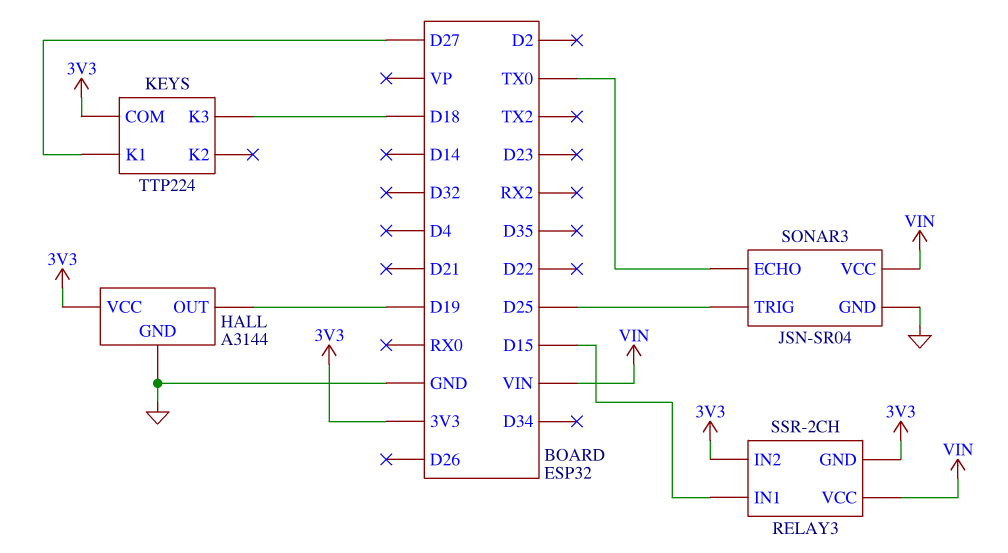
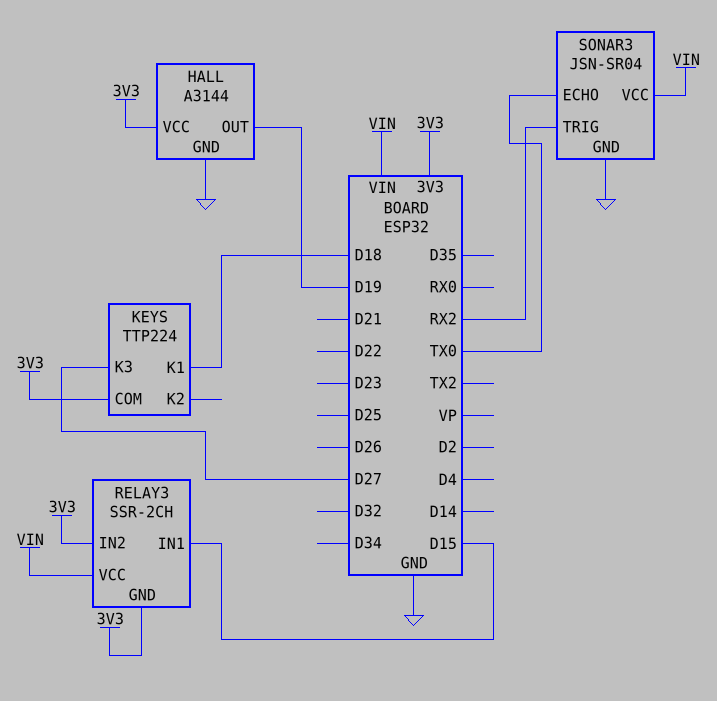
KEYS pin K1: D27 -> D18
KEYS pin K3: D18 -> D27
SONAR3 pin TRIG: D25 -> RX2

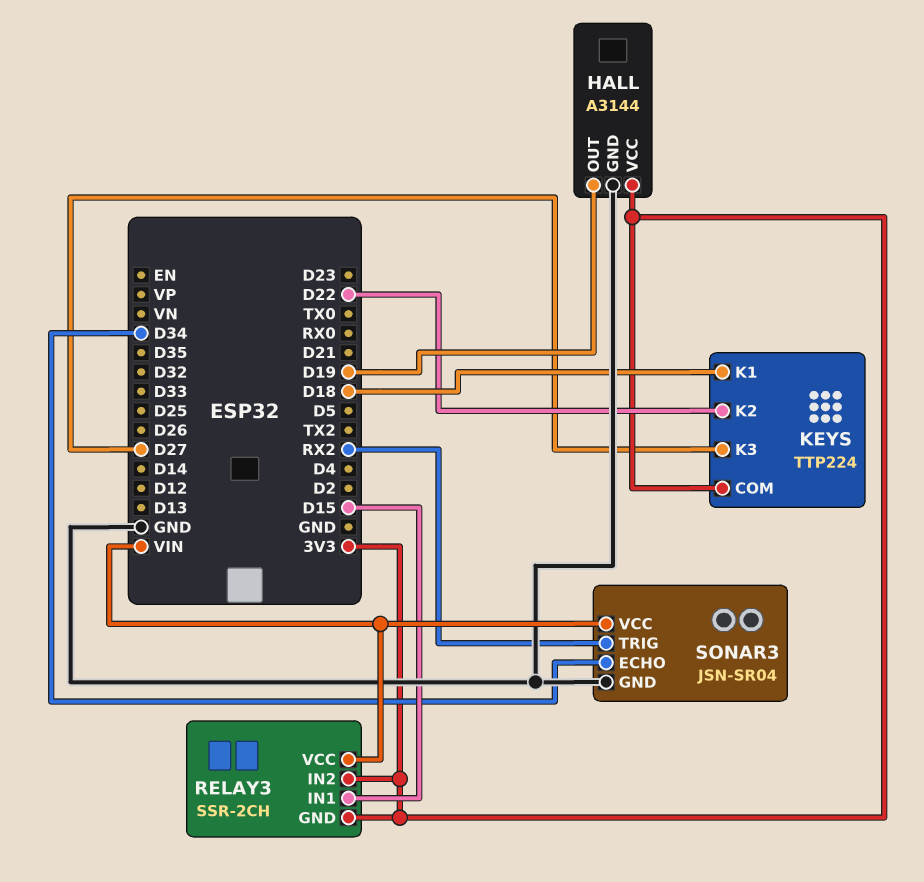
KEYS pin K2: none -> D22
SONAR3 pin ECHO: TX0 -> D34

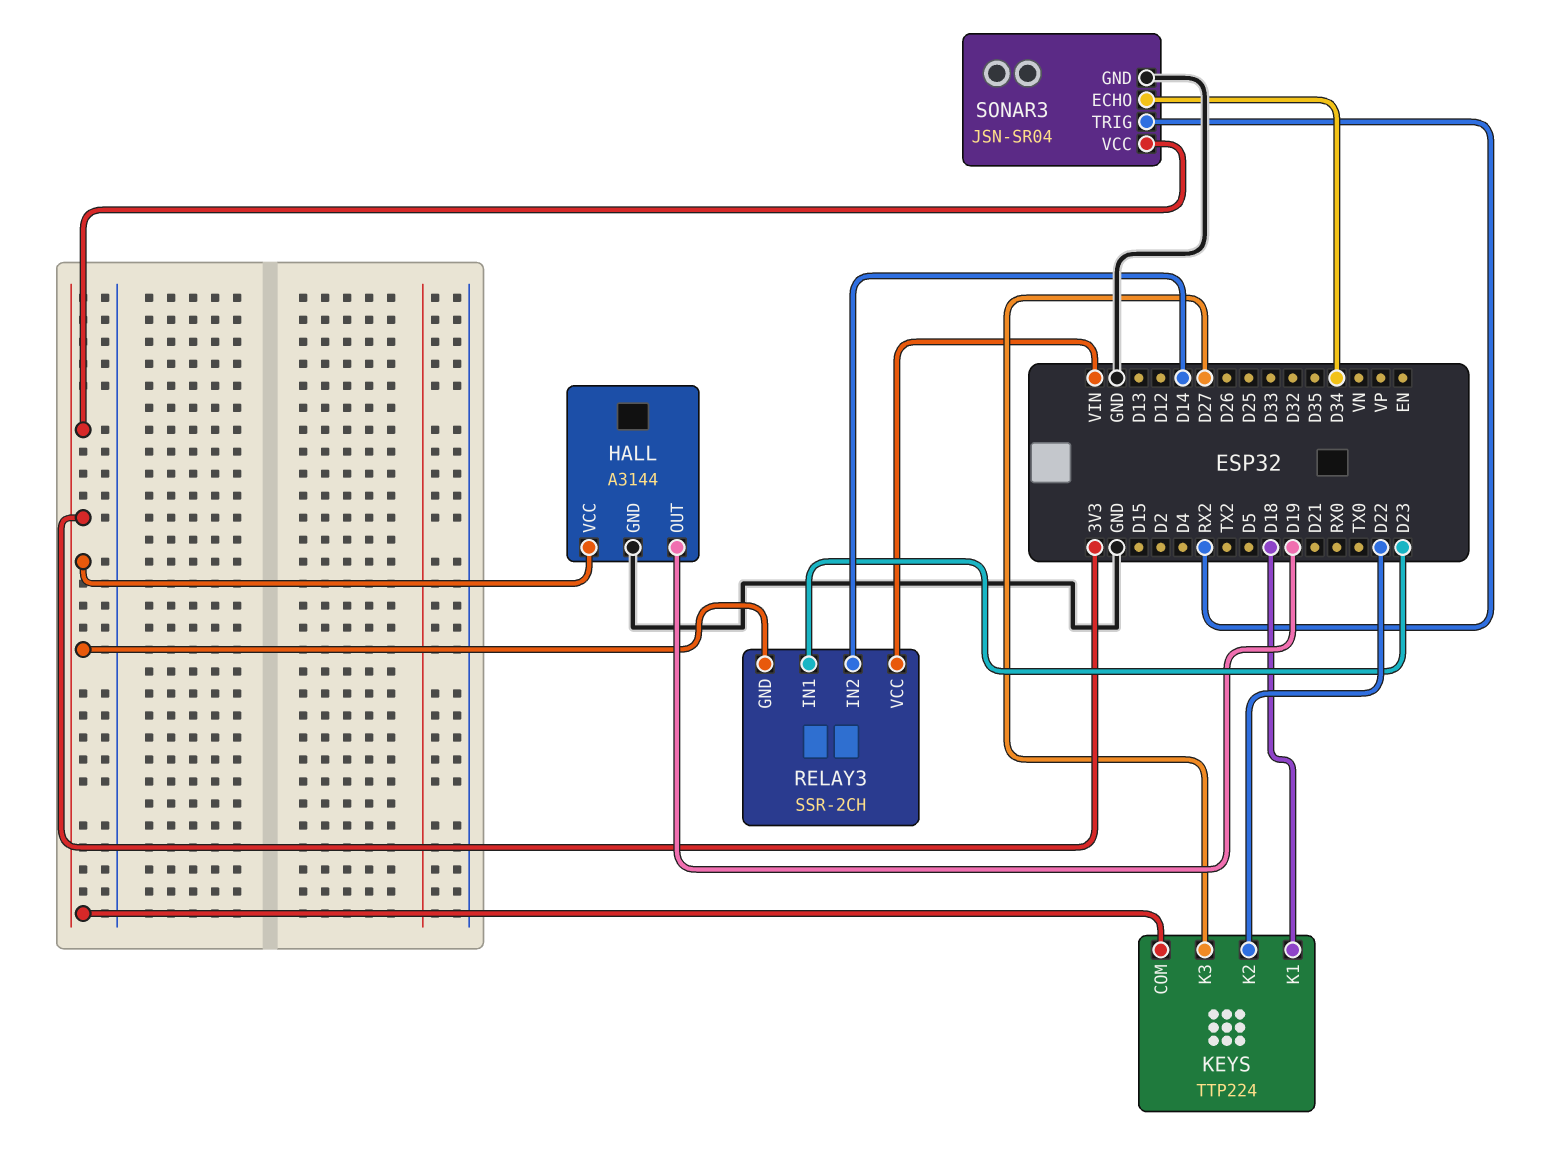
RELAY3 pin IN1: D15 -> D23
RELAY3 pin IN2: 3V3 -> D14
SONAR3 pin VCC: VIN -> 3V3

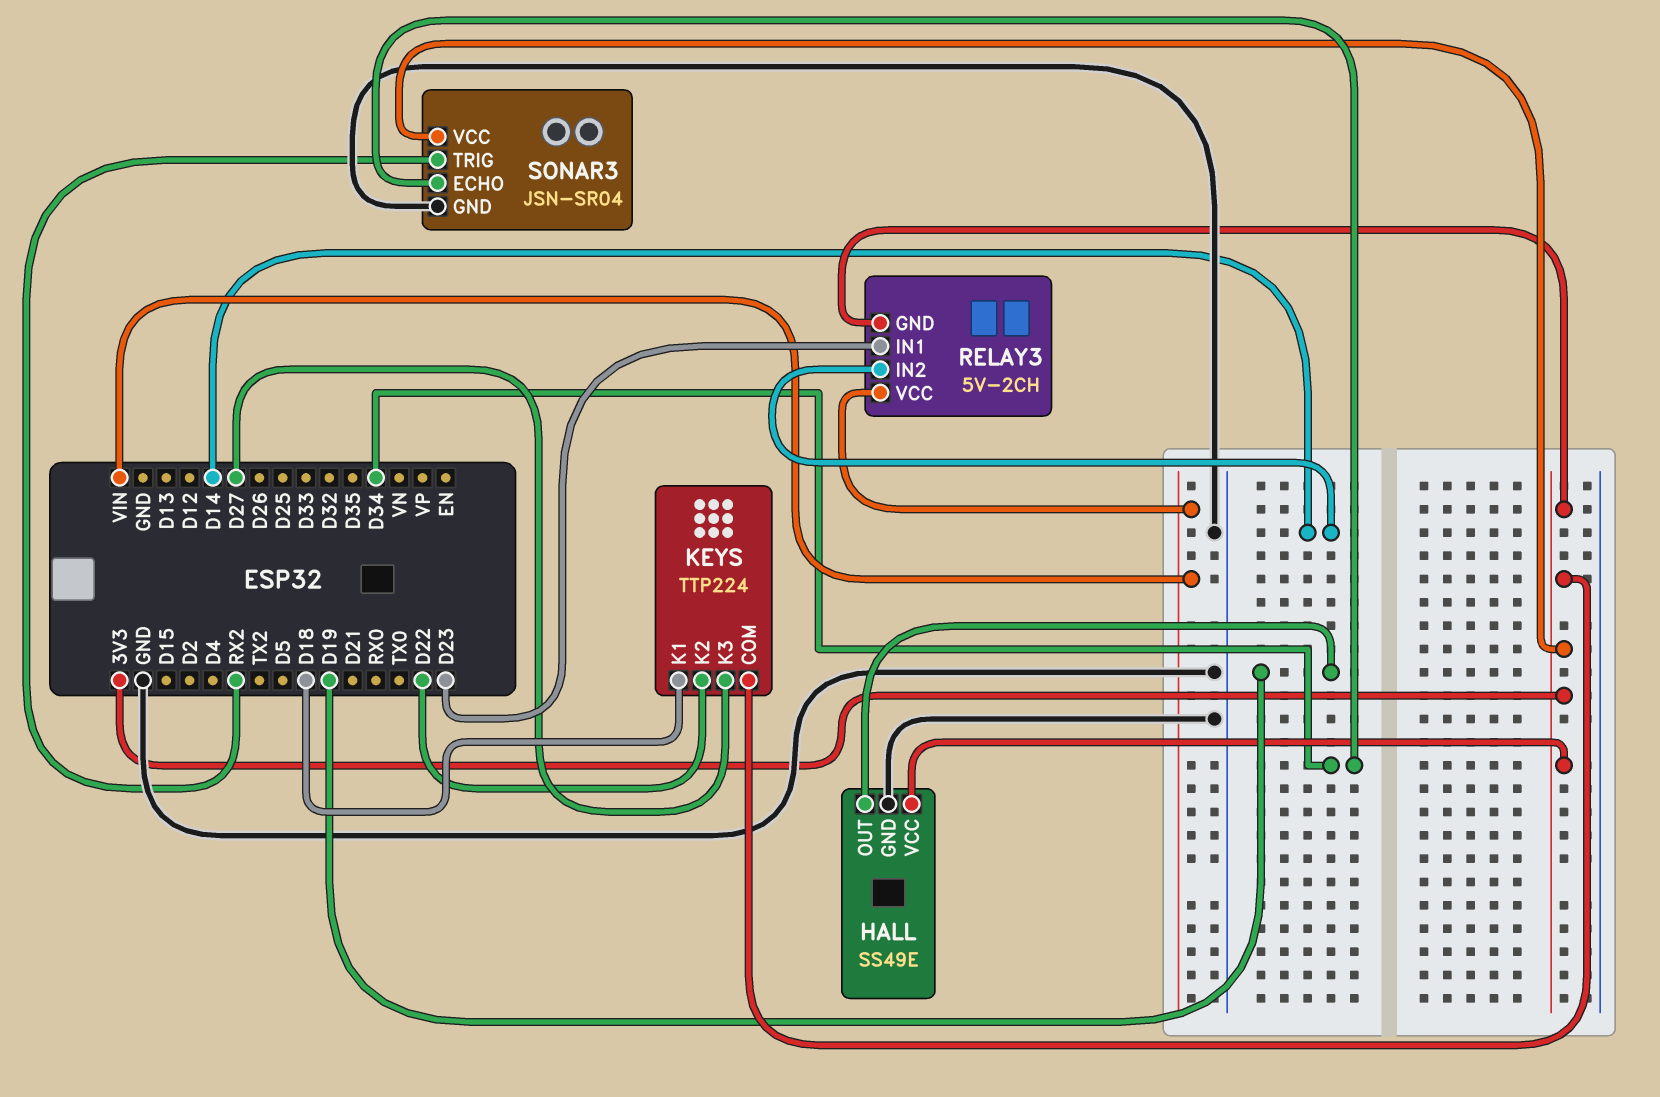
HALL: A3144 -> SS49E
RELAY3: SSR-2CH -> 5V-2CH

